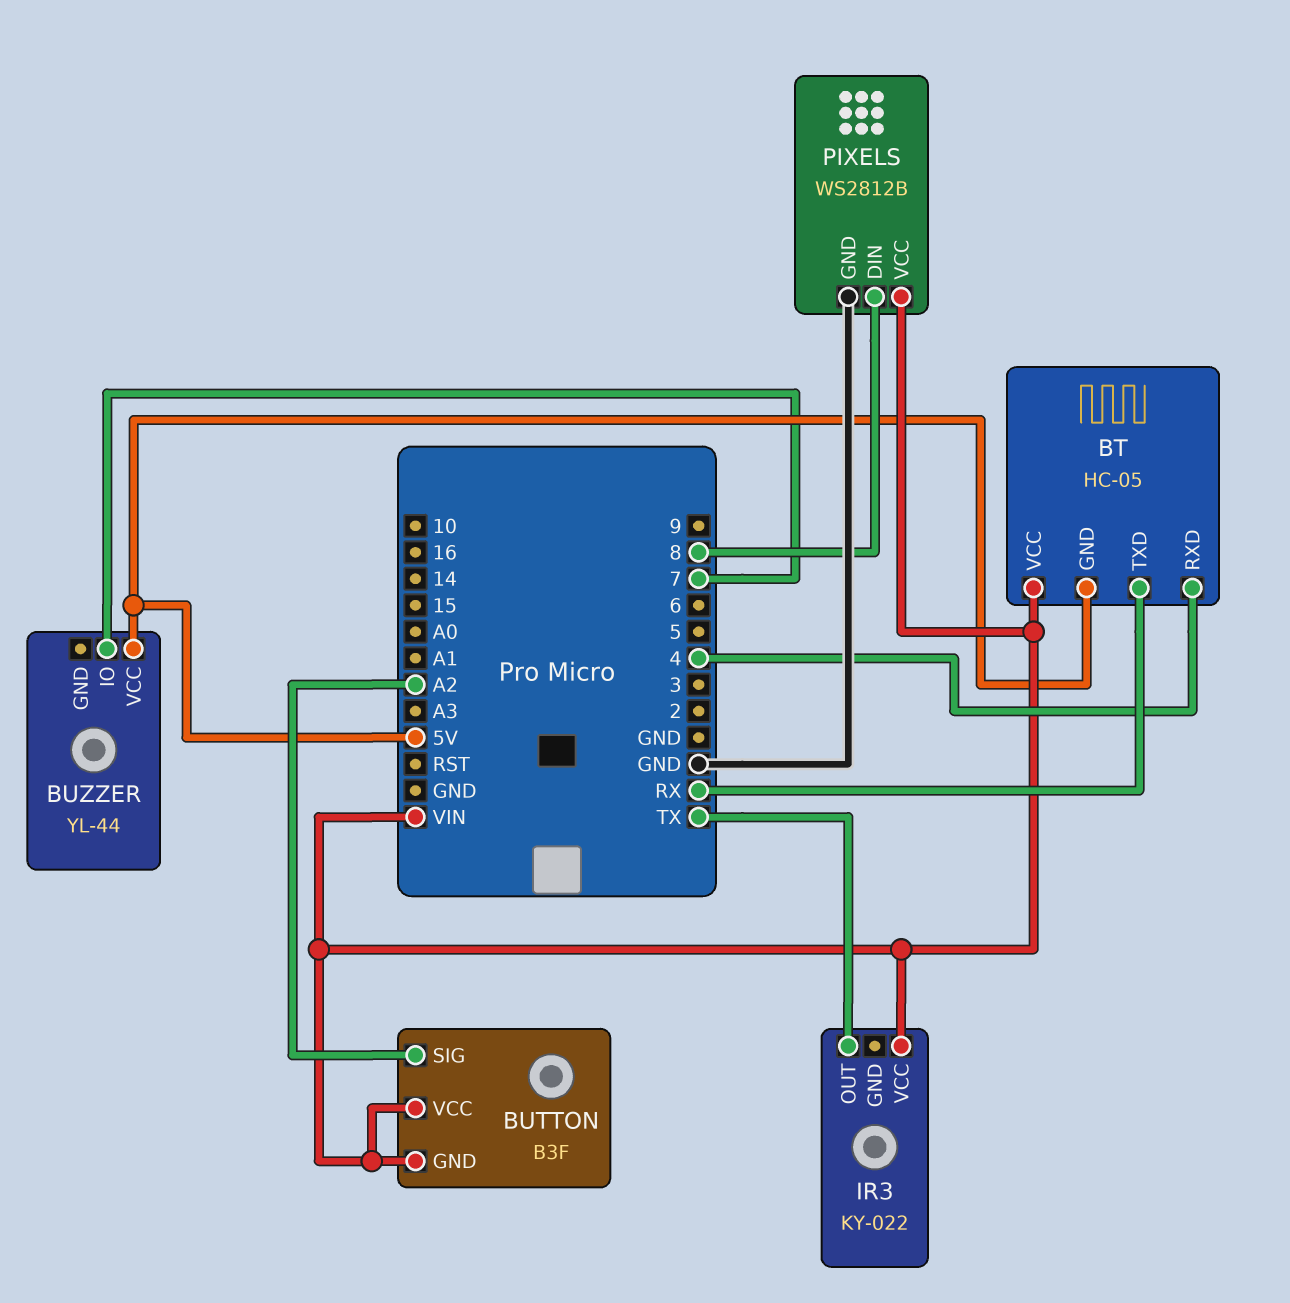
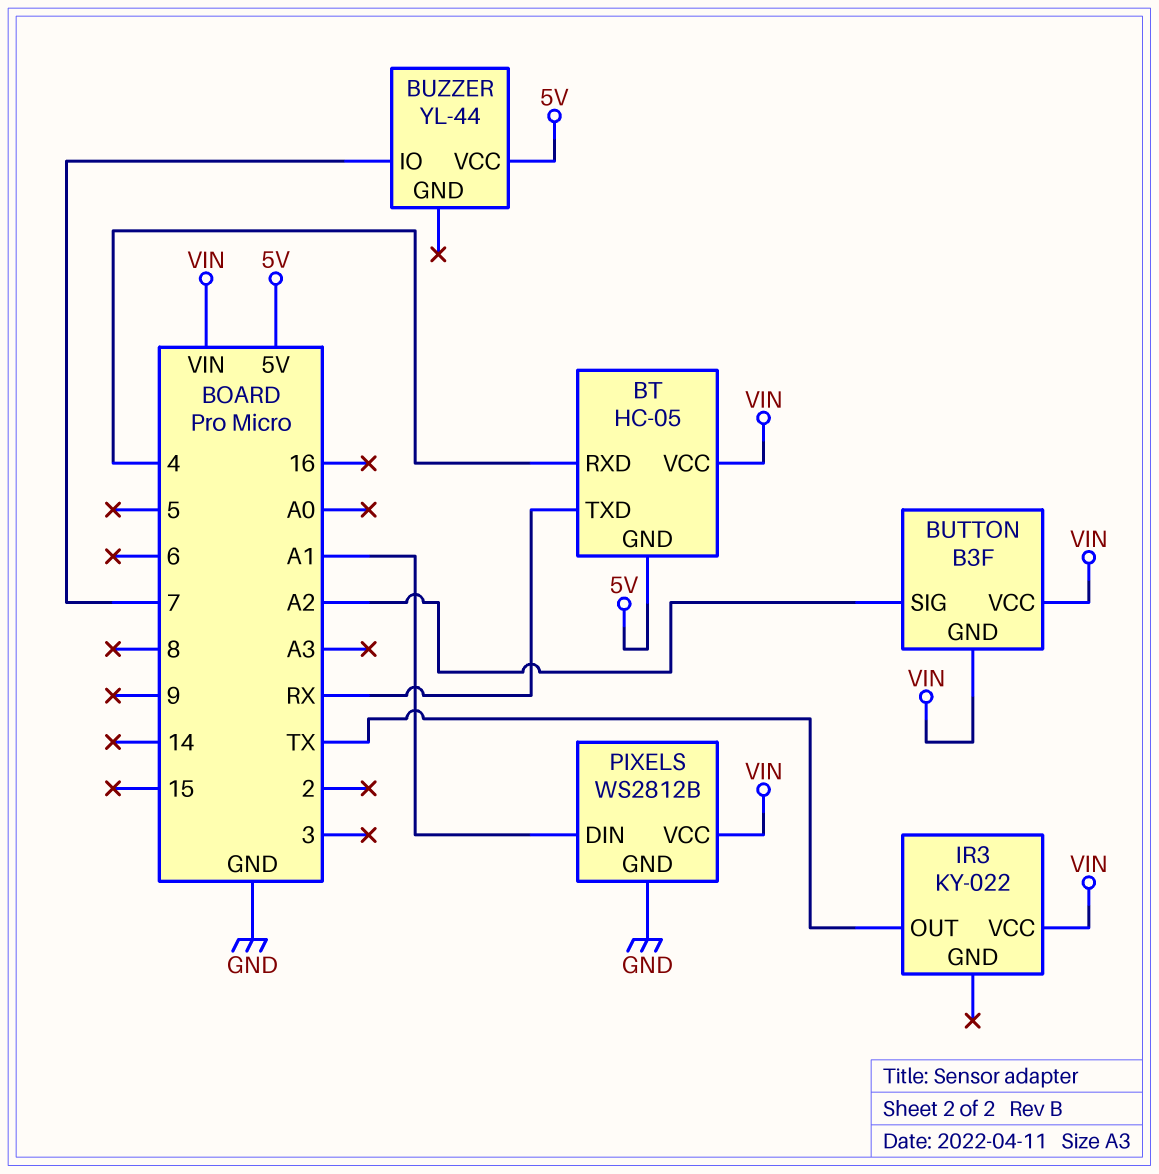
PIXELS pin DIN: 8 -> A1

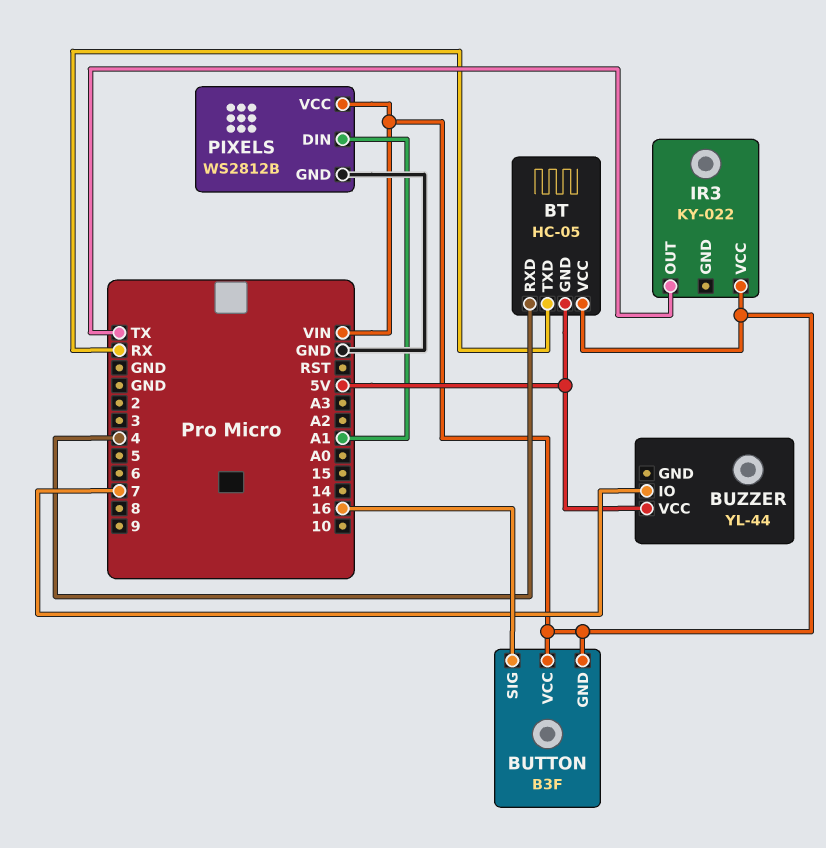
BUTTON pin SIG: A2 -> 16

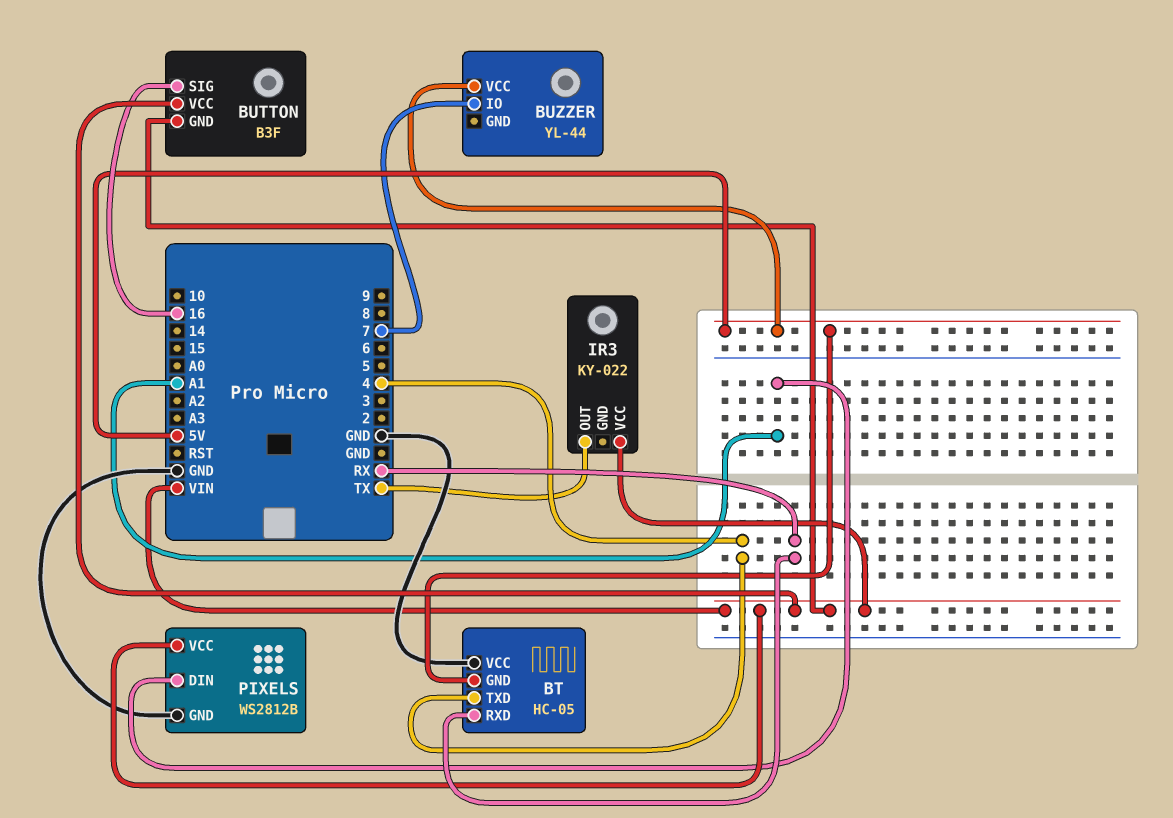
BT pin RXD: 4 -> RX
BT pin TXD: RX -> 4
BT pin VCC: VIN -> GND

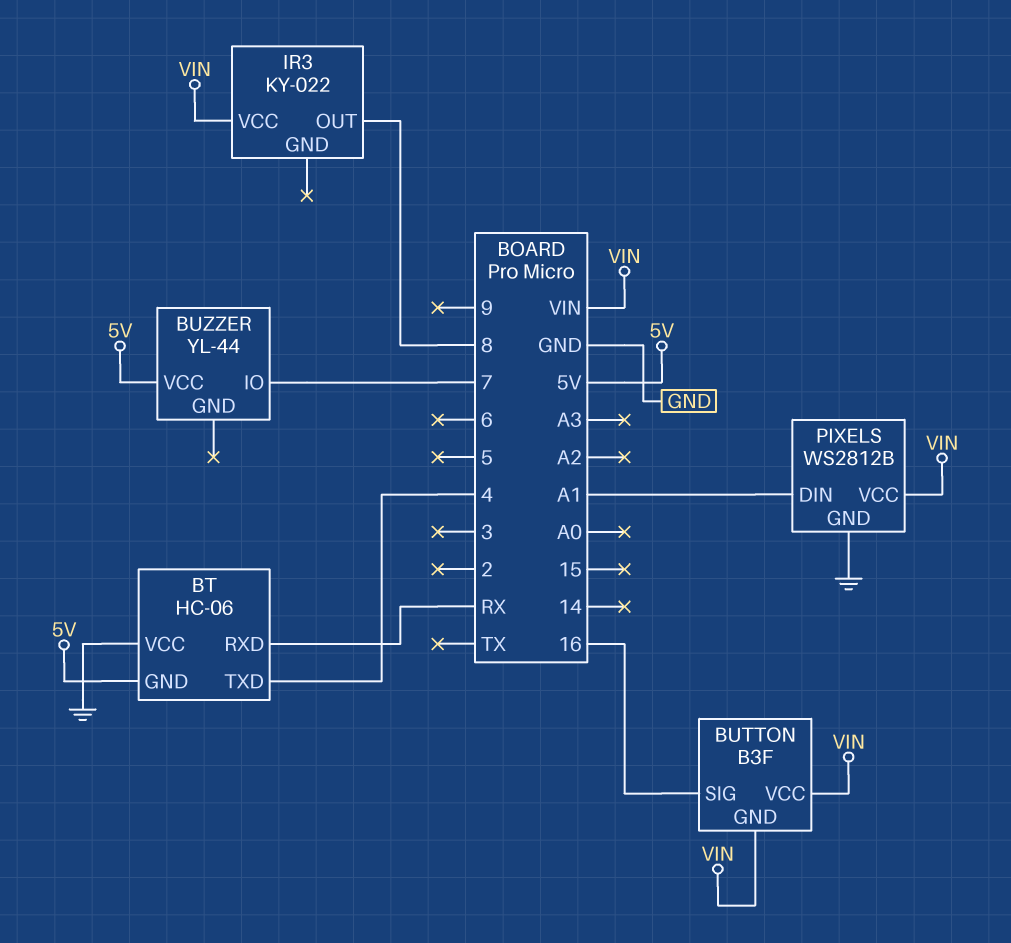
BT: HC-05 -> HC-06
IR3 pin OUT: TX -> 8

